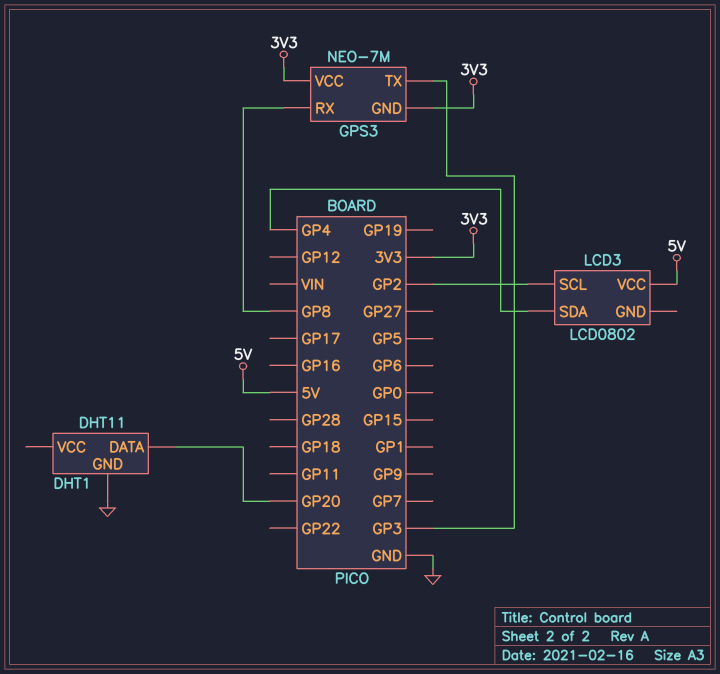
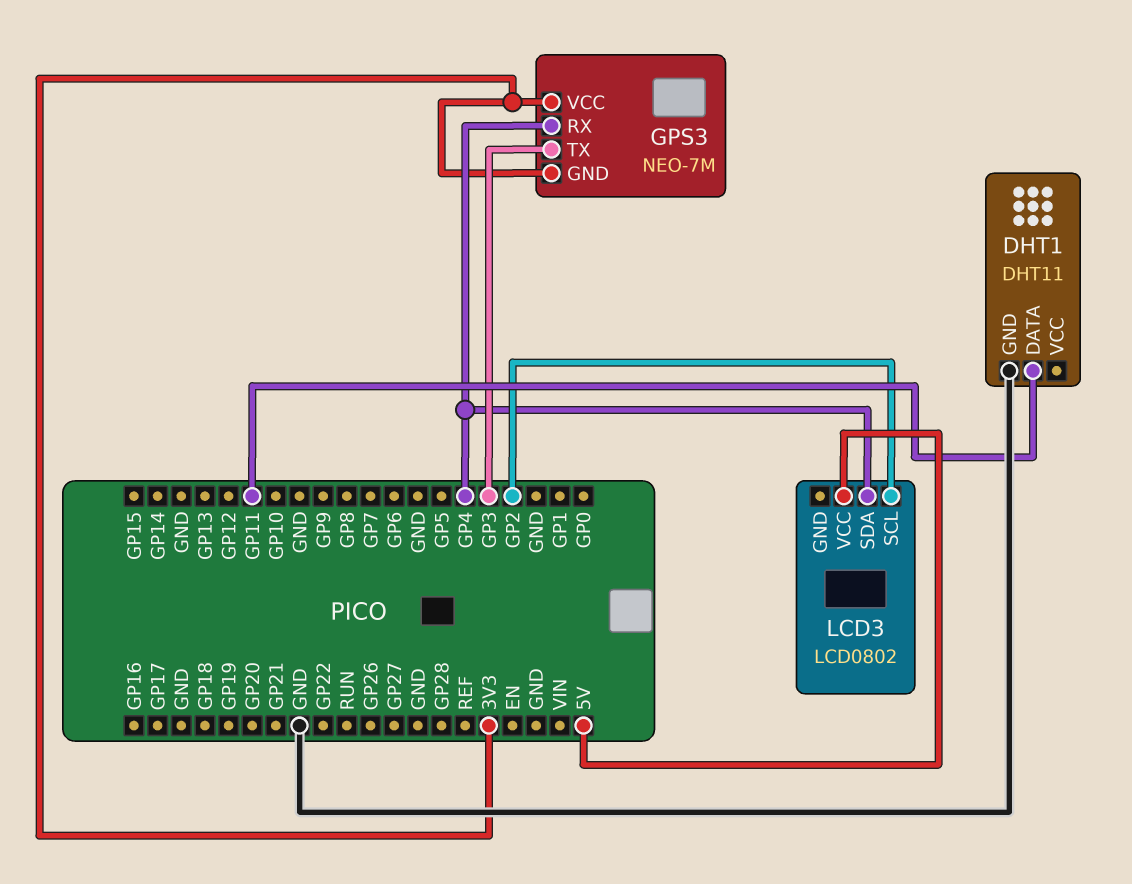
DHT1 pin DATA: GP20 -> GP11
GPS3 pin RX: GP8 -> GP4

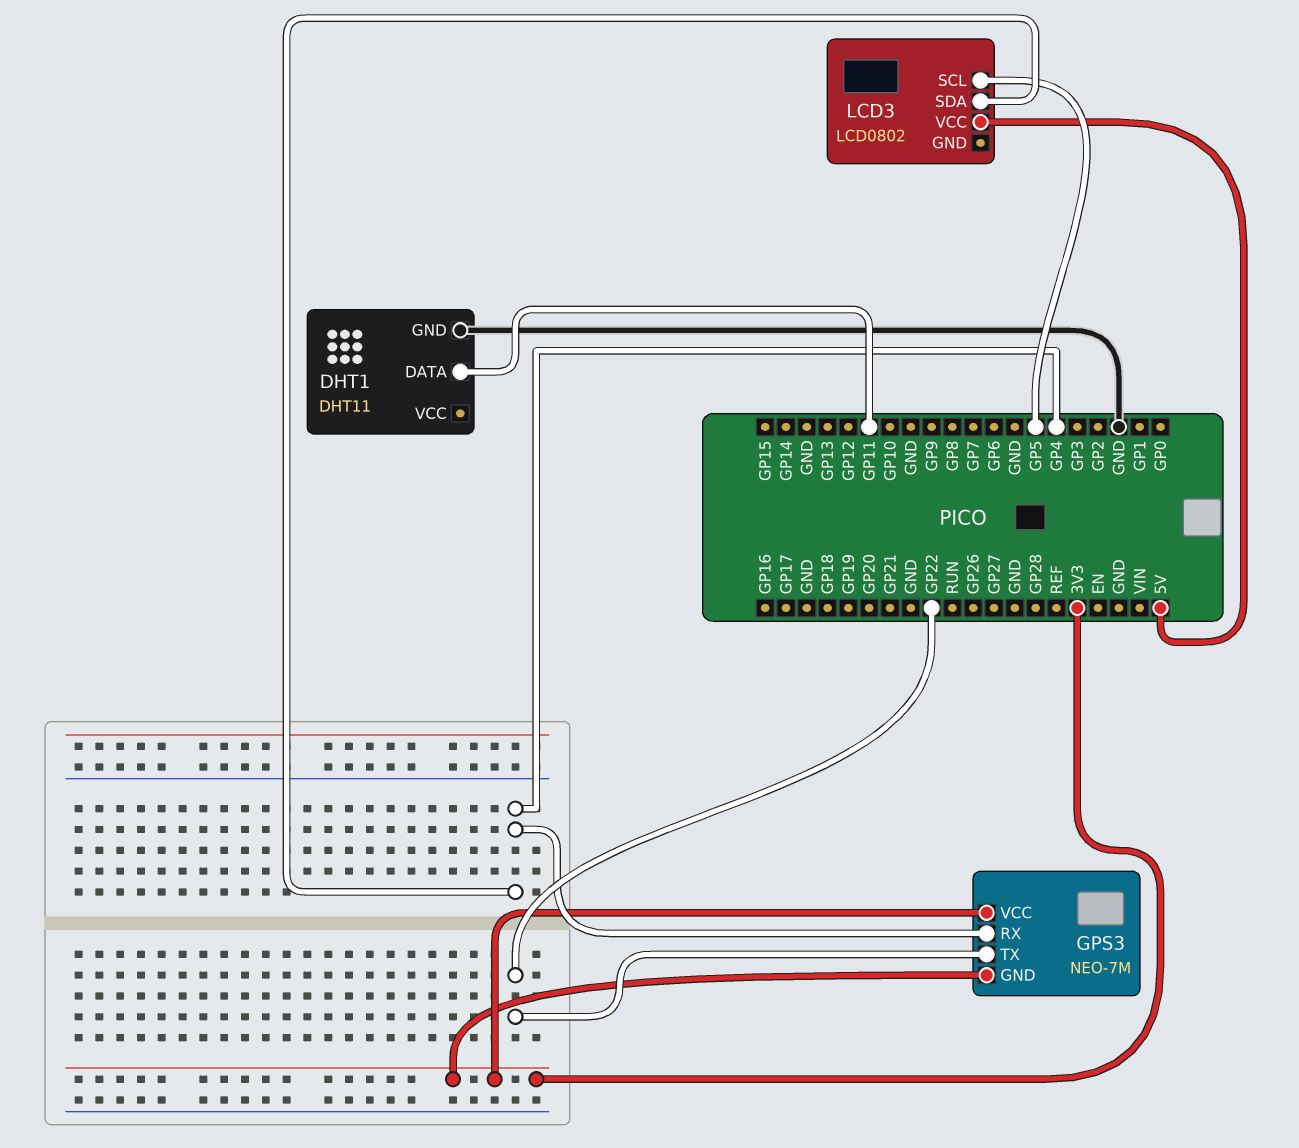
GPS3 pin TX: GP3 -> GP22
LCD3 pin SCL: GP2 -> GP5

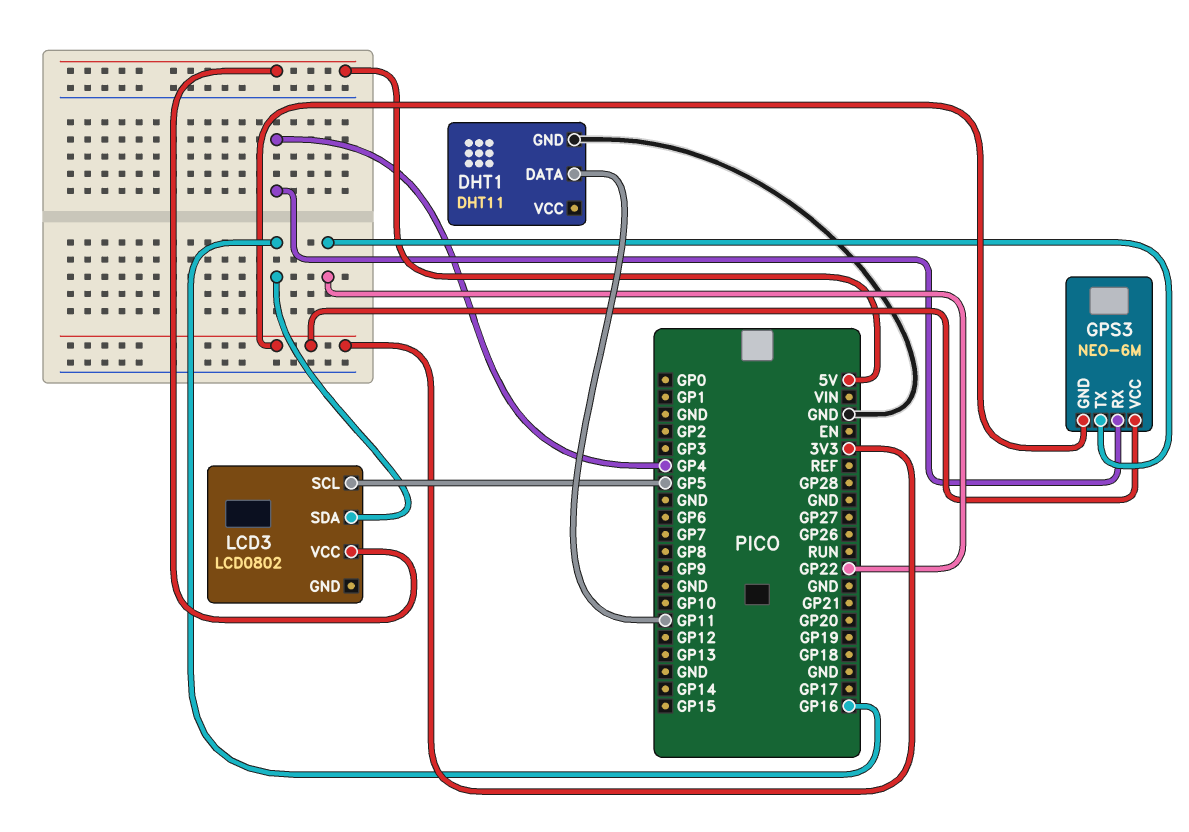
GPS3: NEO-7M -> NEO-6M
LCD3 pin SDA: GP4 -> GP16

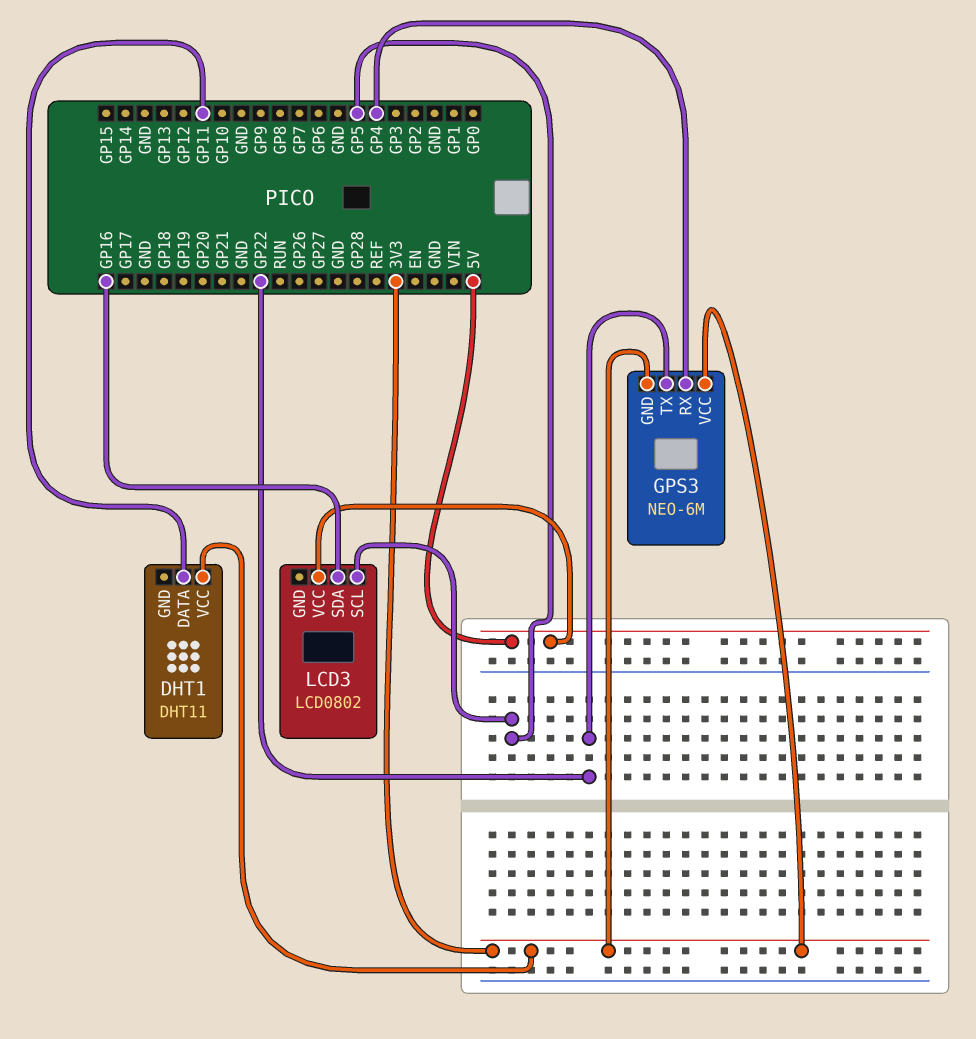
DHT1 pin GND: GND -> none
DHT1 pin VCC: none -> 3V3

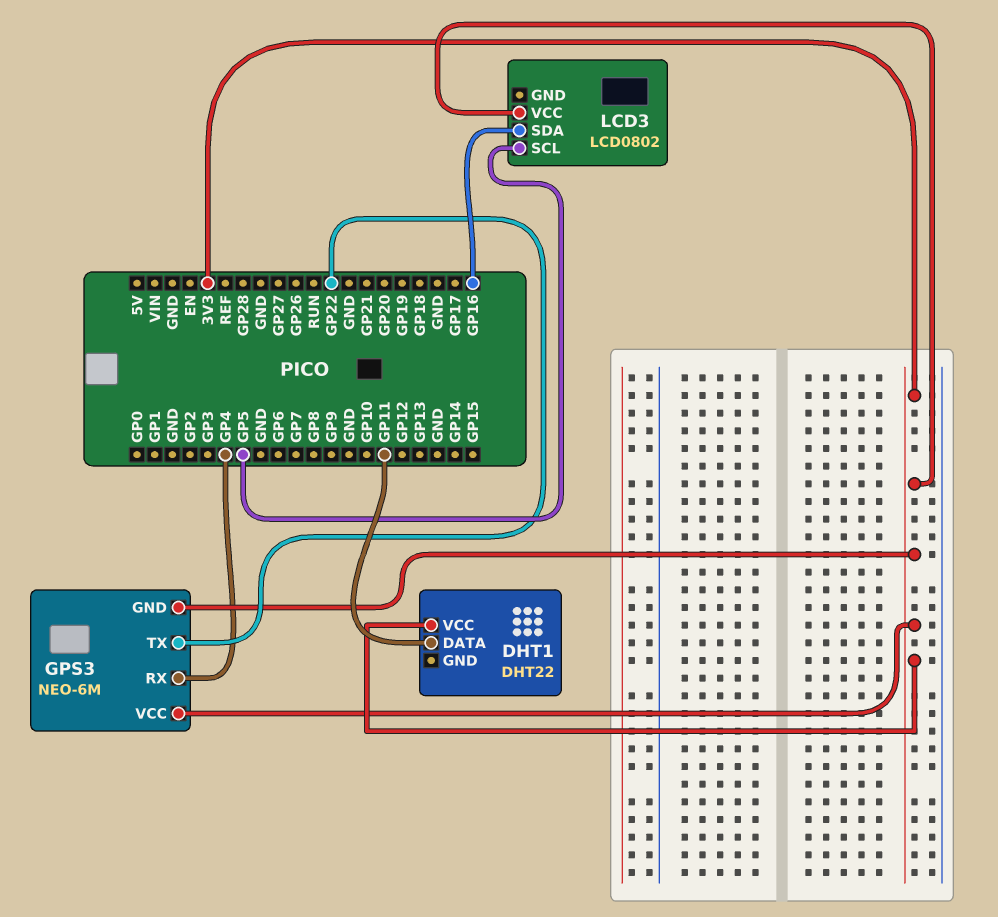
DHT1: DHT11 -> DHT22
LCD3 pin VCC: 5V -> 3V3

